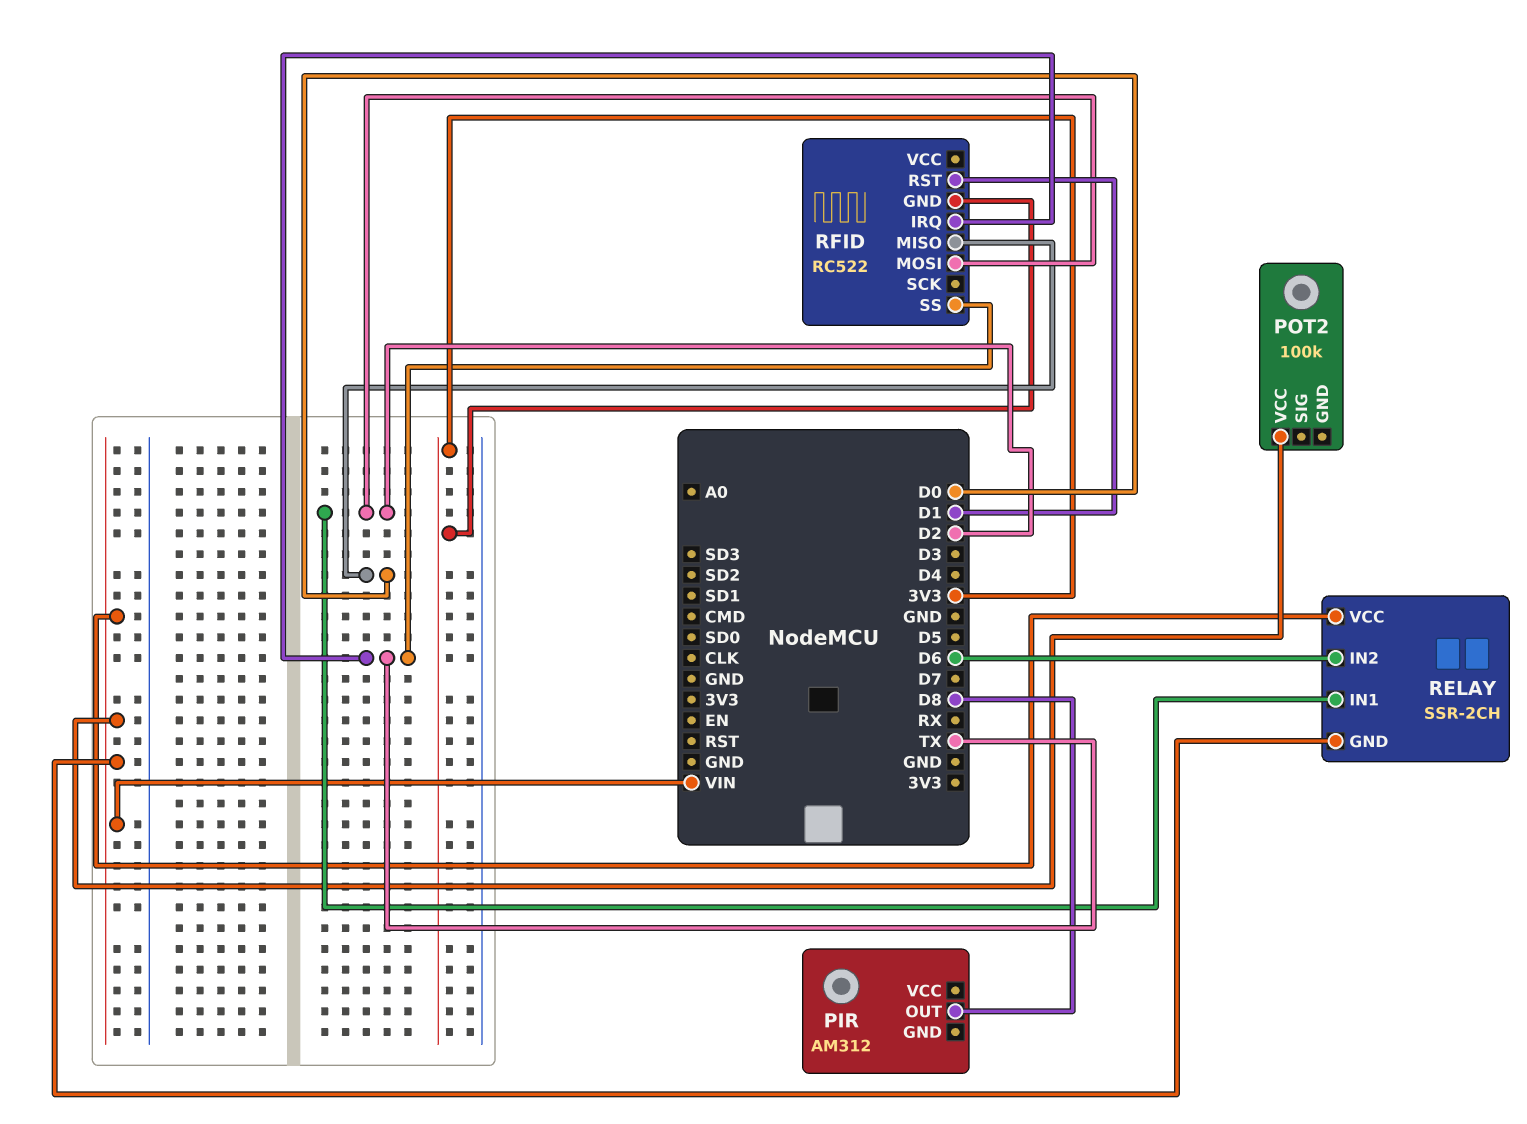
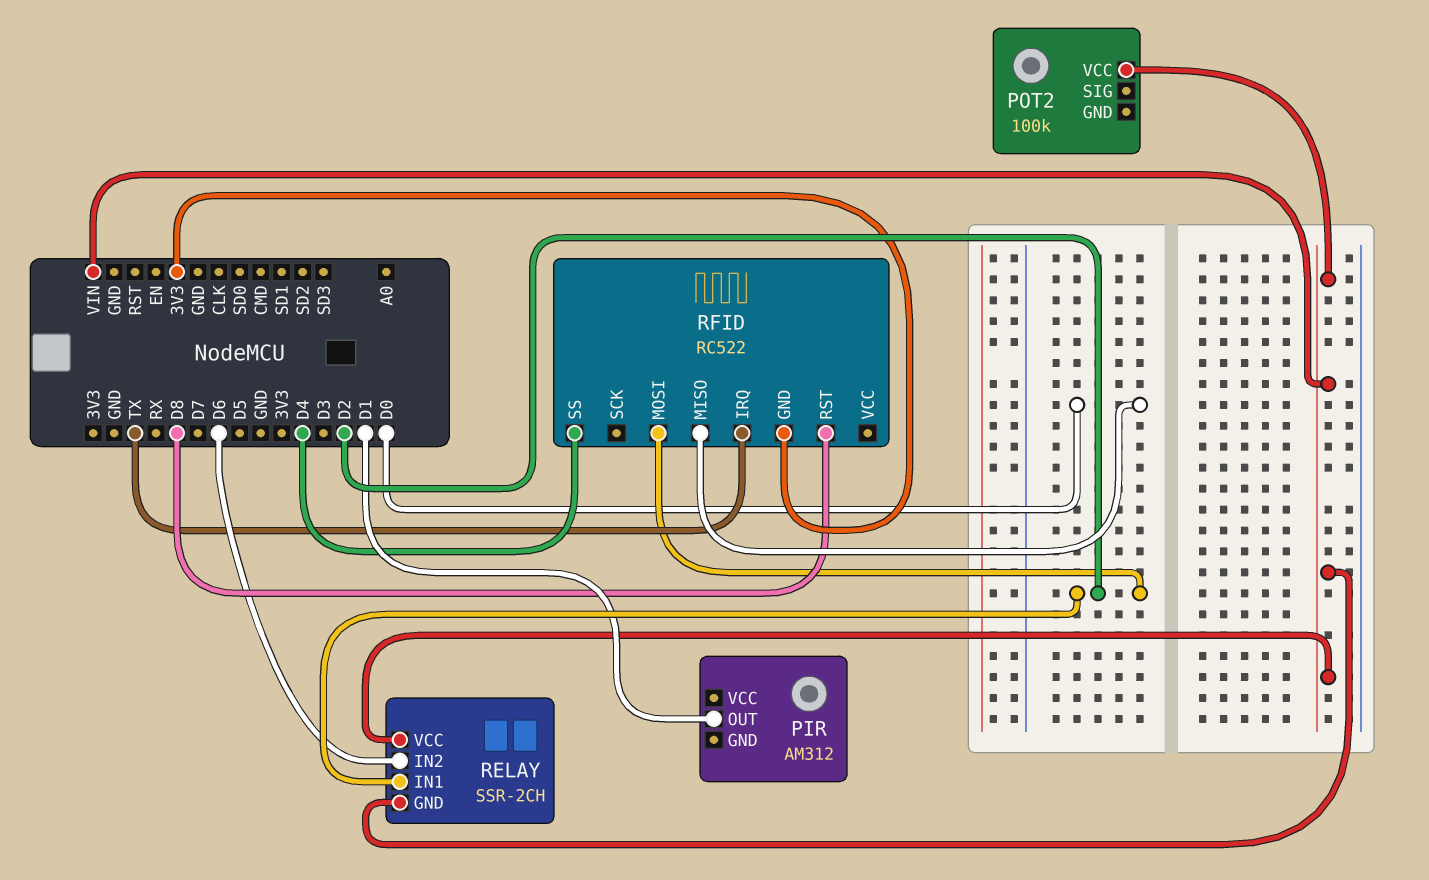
PIR pin OUT: D8 -> D1
RFID pin RST: D1 -> D8
RFID pin SS: TX -> D4

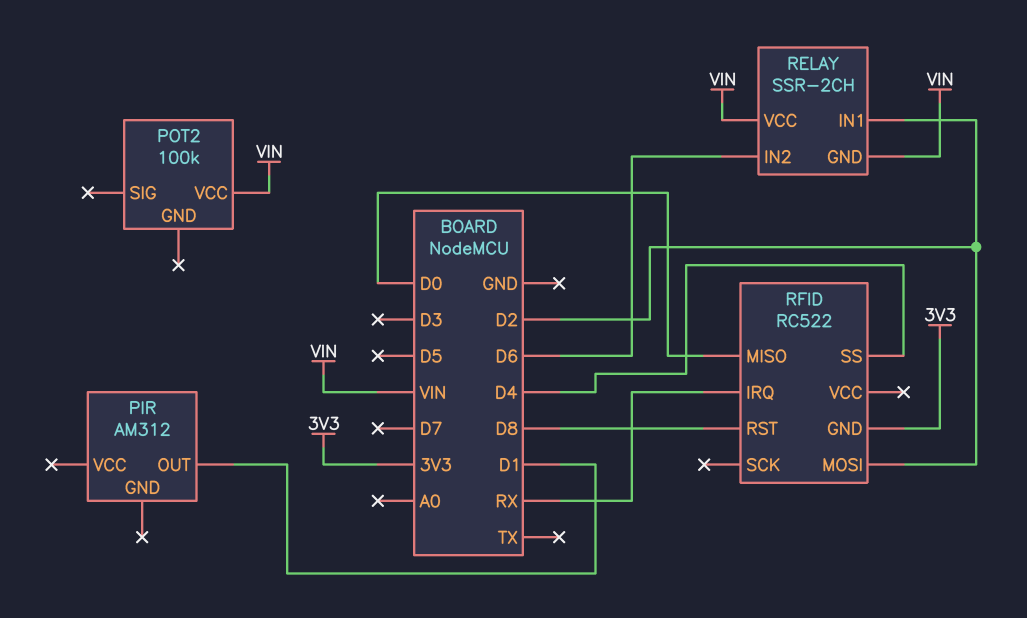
RFID pin IRQ: TX -> RX

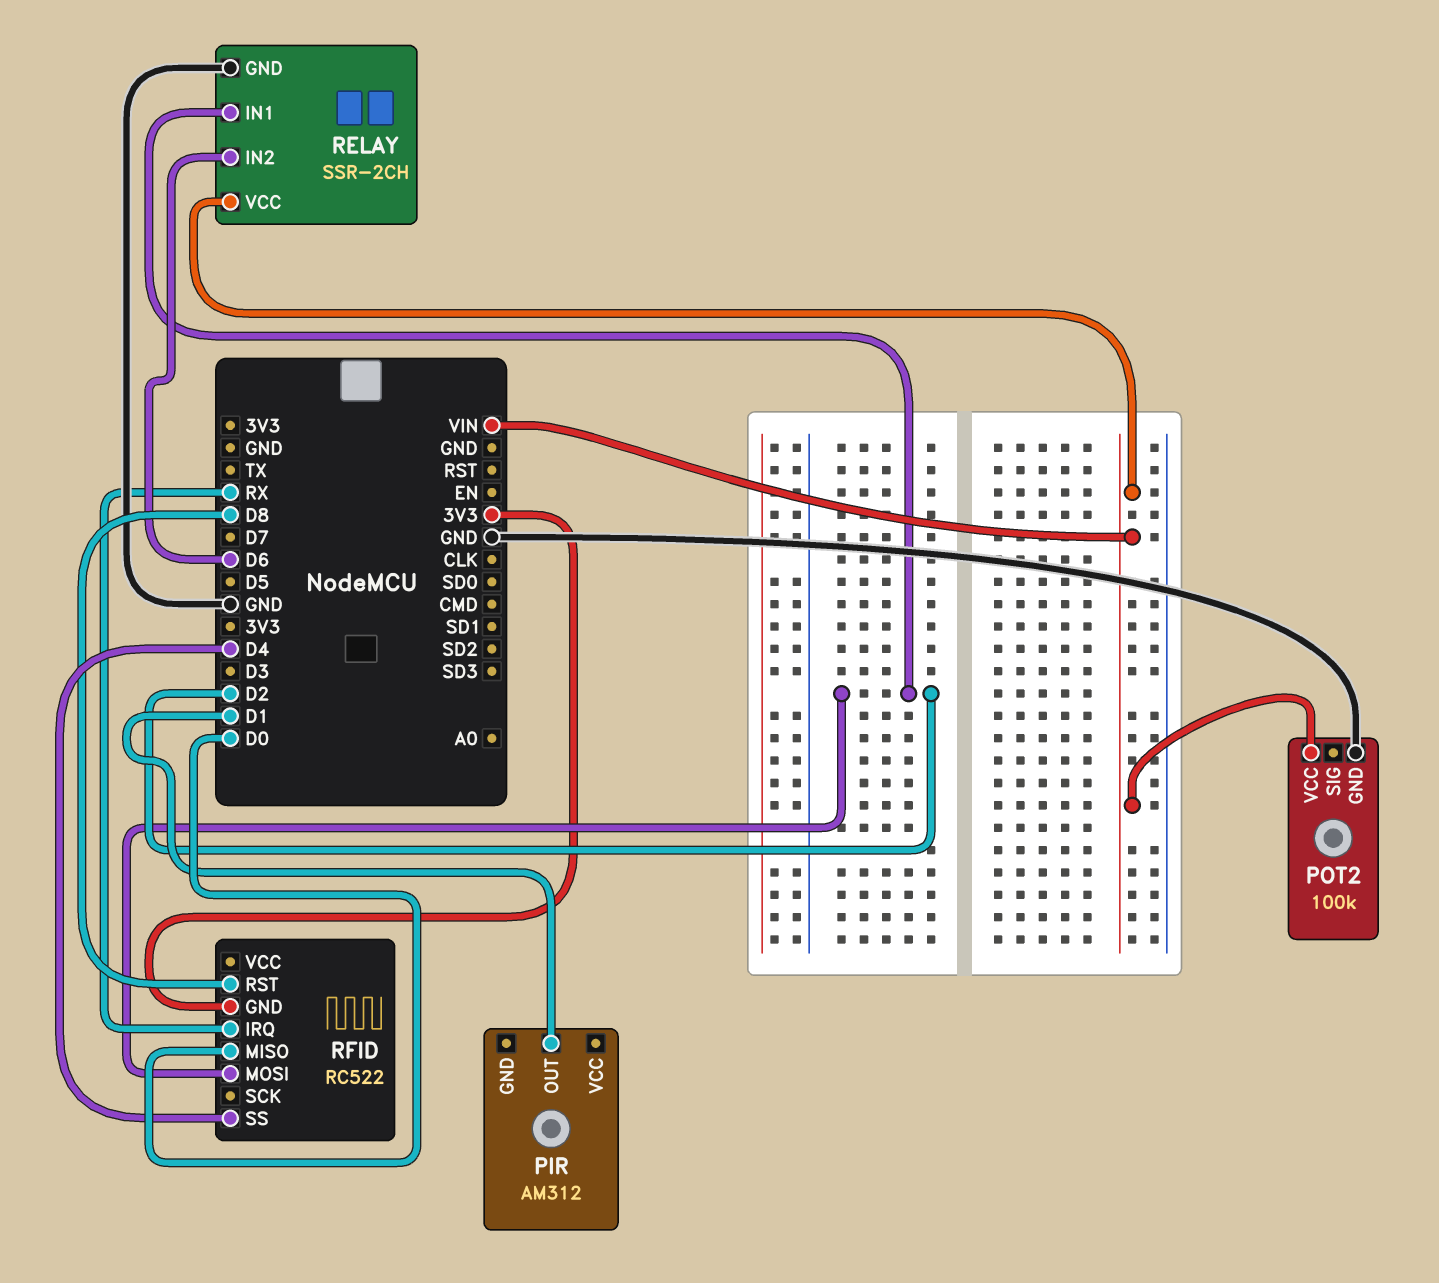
POT2 pin GND: none -> GND
RELAY pin GND: VIN -> GND

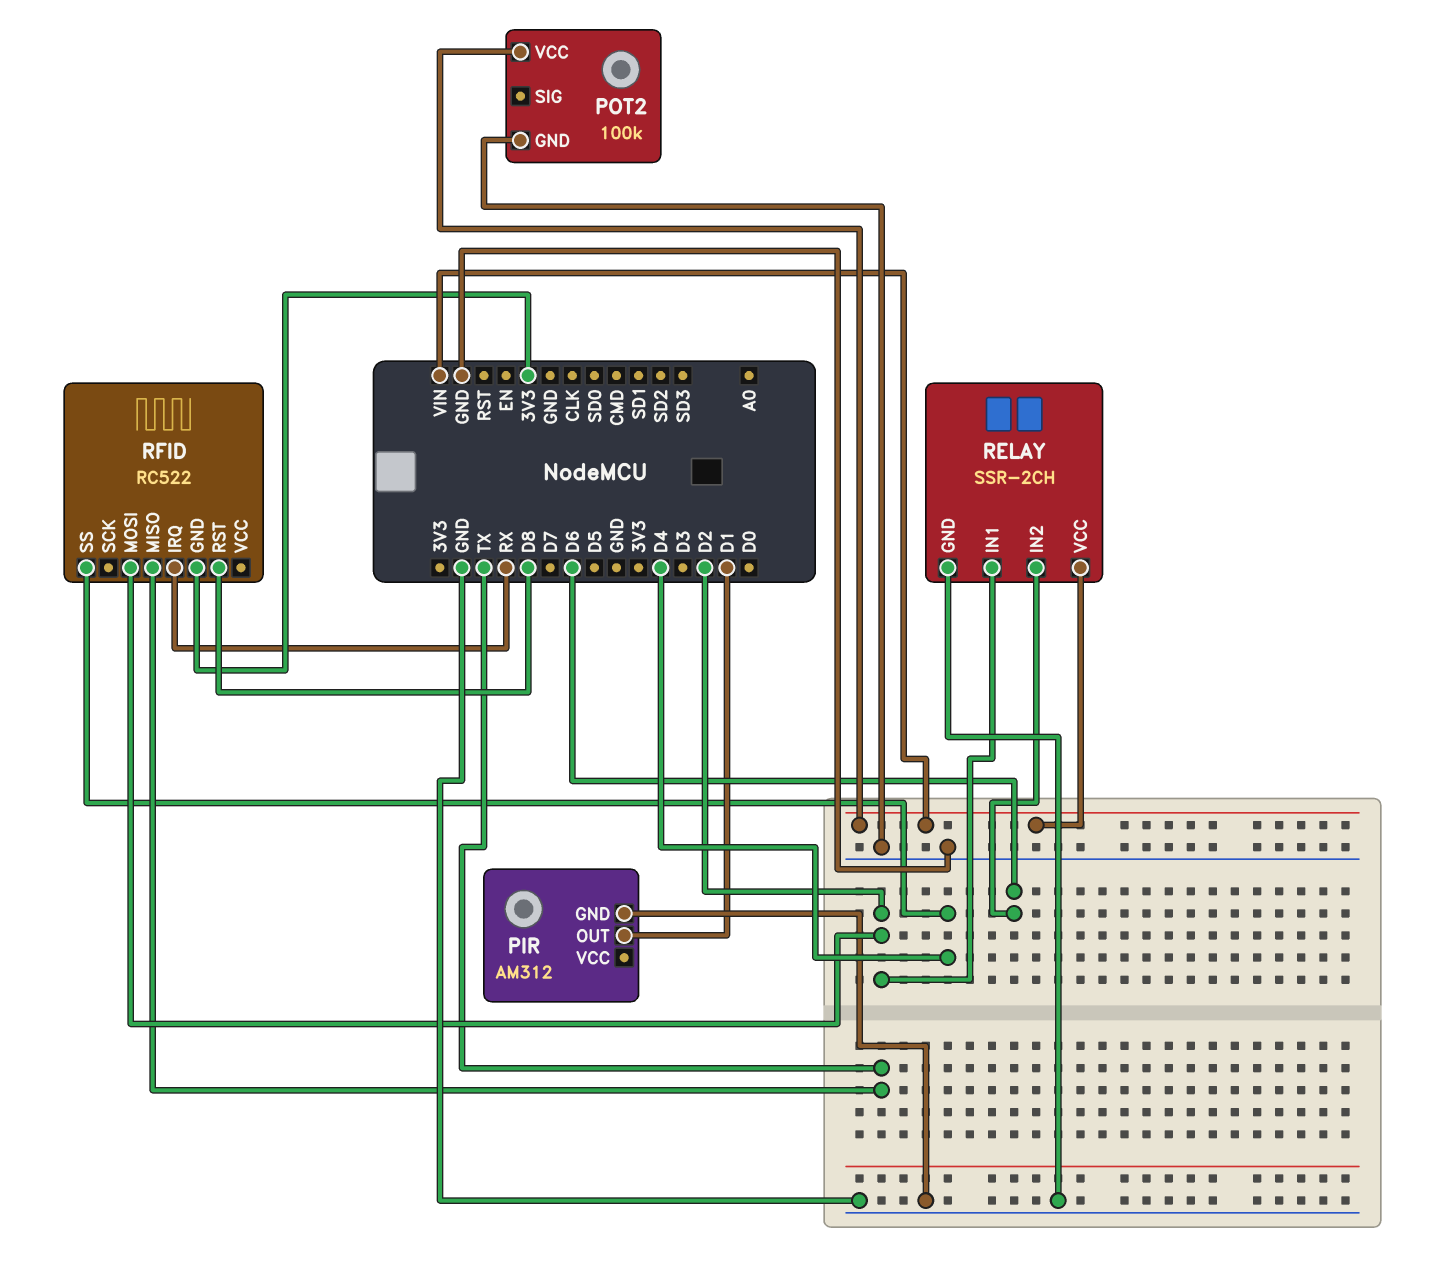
PIR pin GND: none -> GND
RFID pin MISO: D0 -> TX

